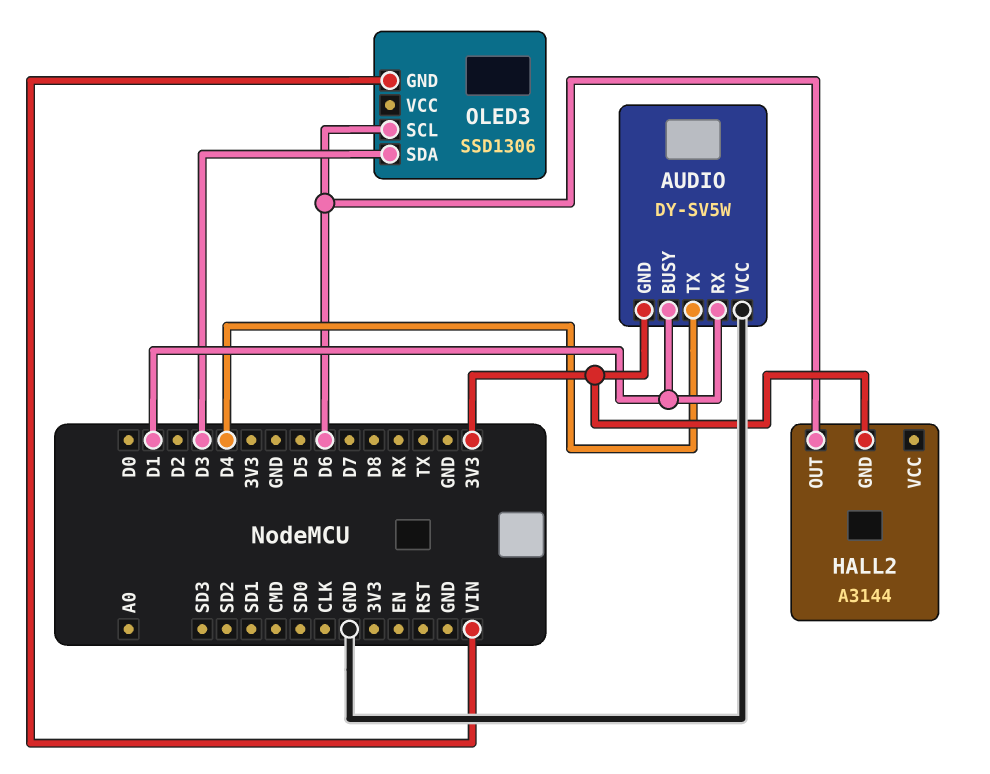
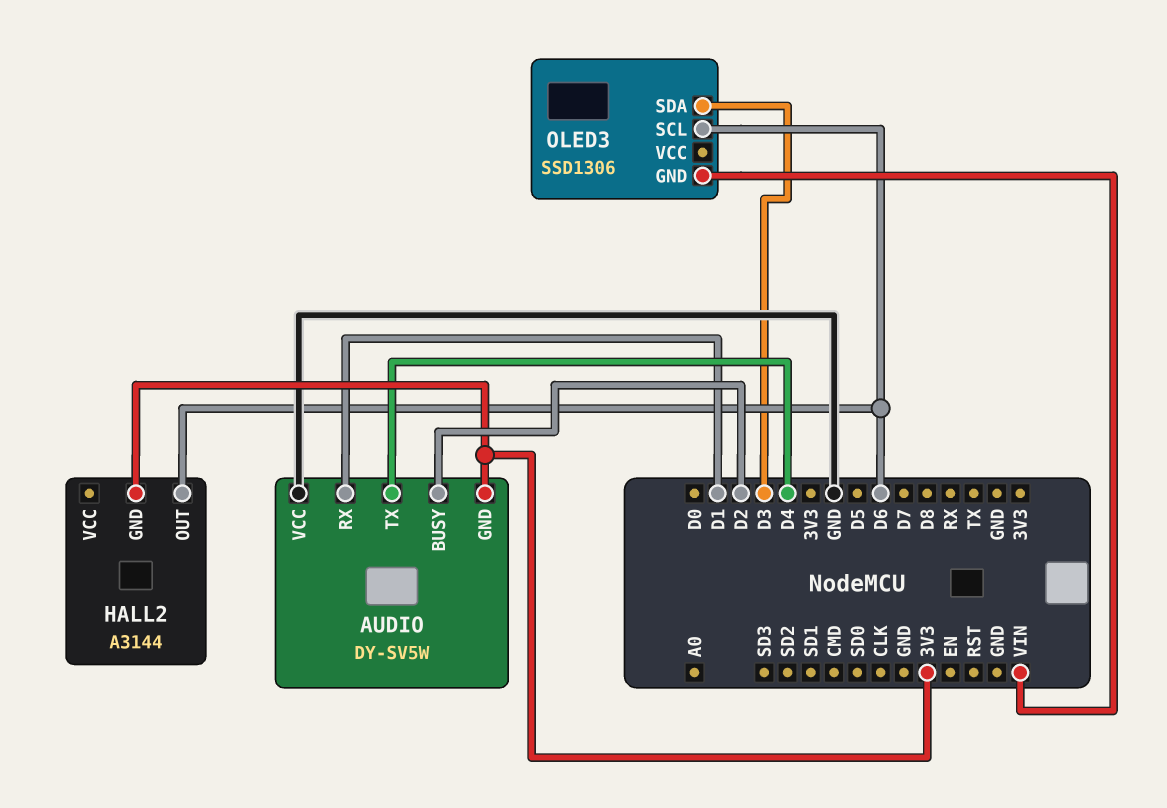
AUDIO pin BUSY: D1 -> D2

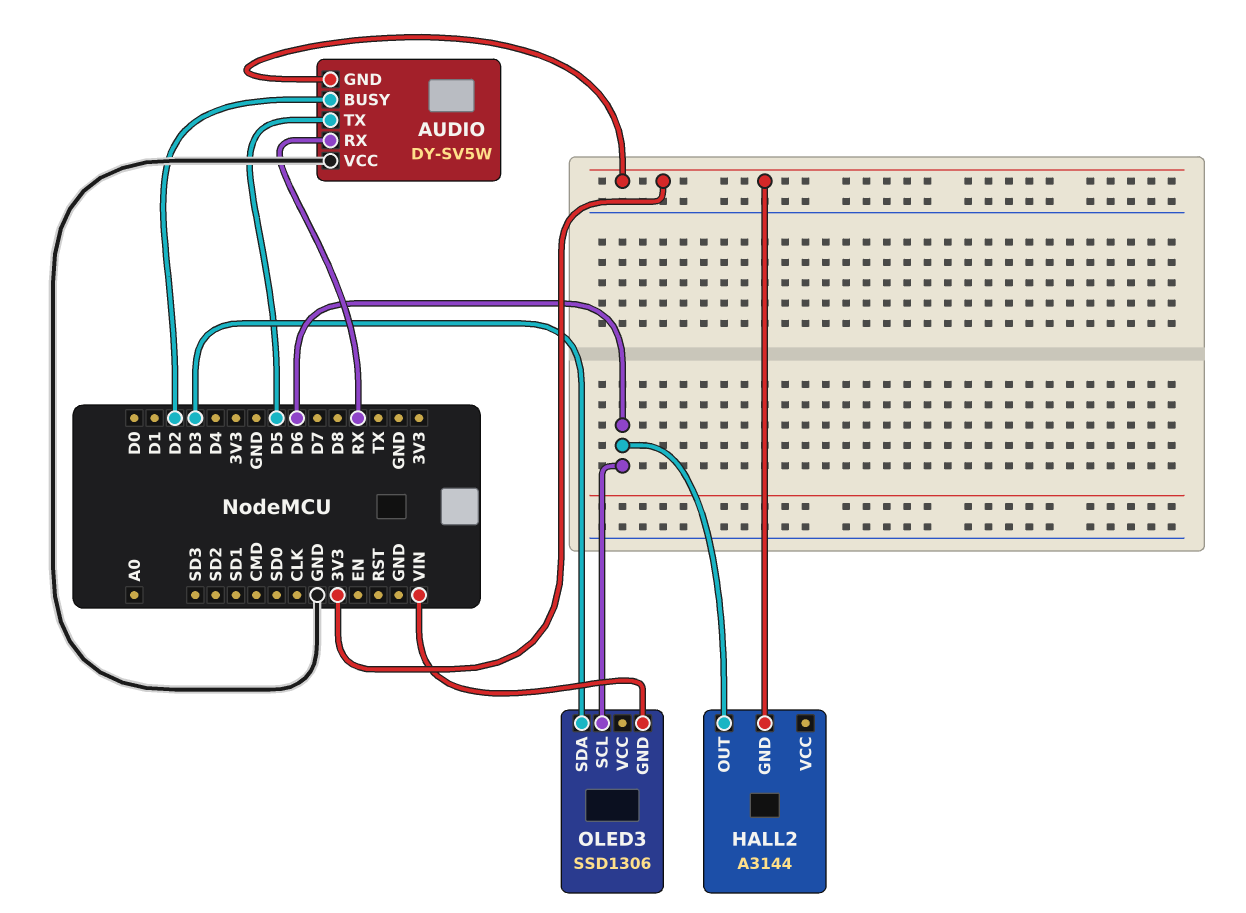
AUDIO pin RX: D1 -> RX
AUDIO pin TX: D4 -> D5

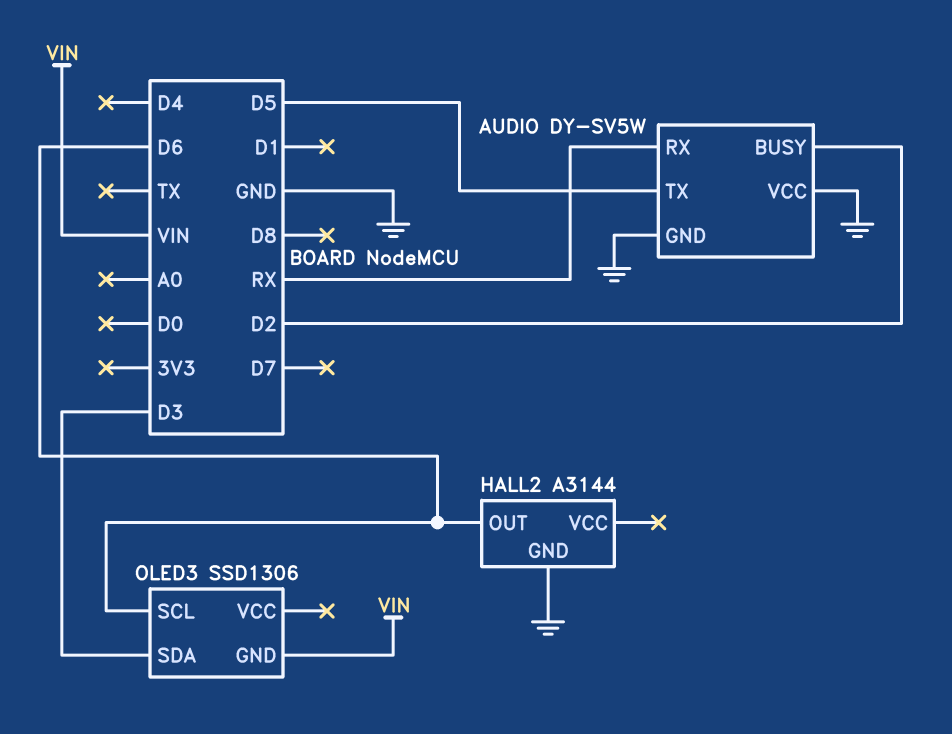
AUDIO pin GND: 3V3 -> GND
HALL2 pin GND: 3V3 -> GND

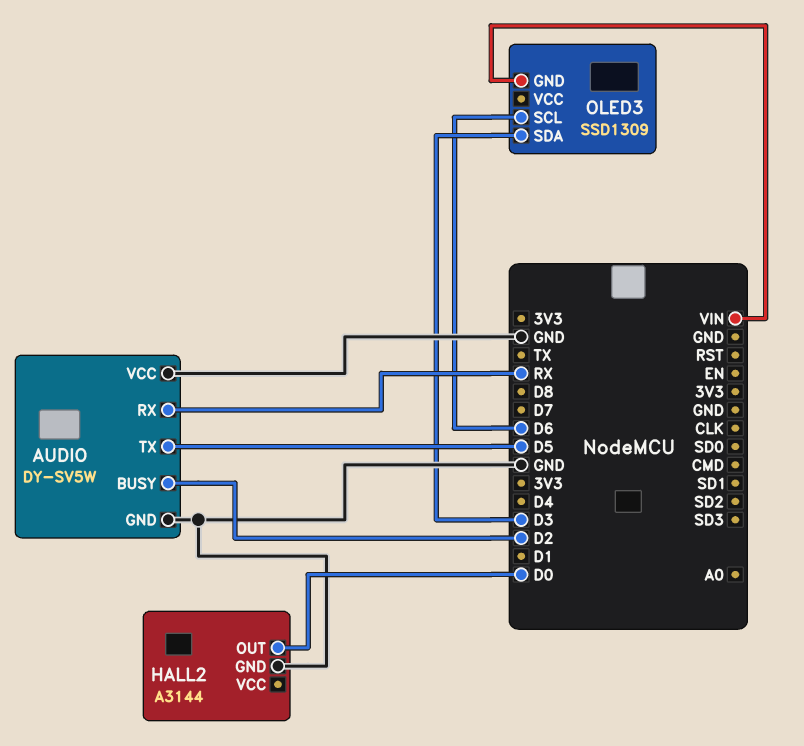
HALL2 pin OUT: D6 -> D0
OLED3: SSD1306 -> SSD1309

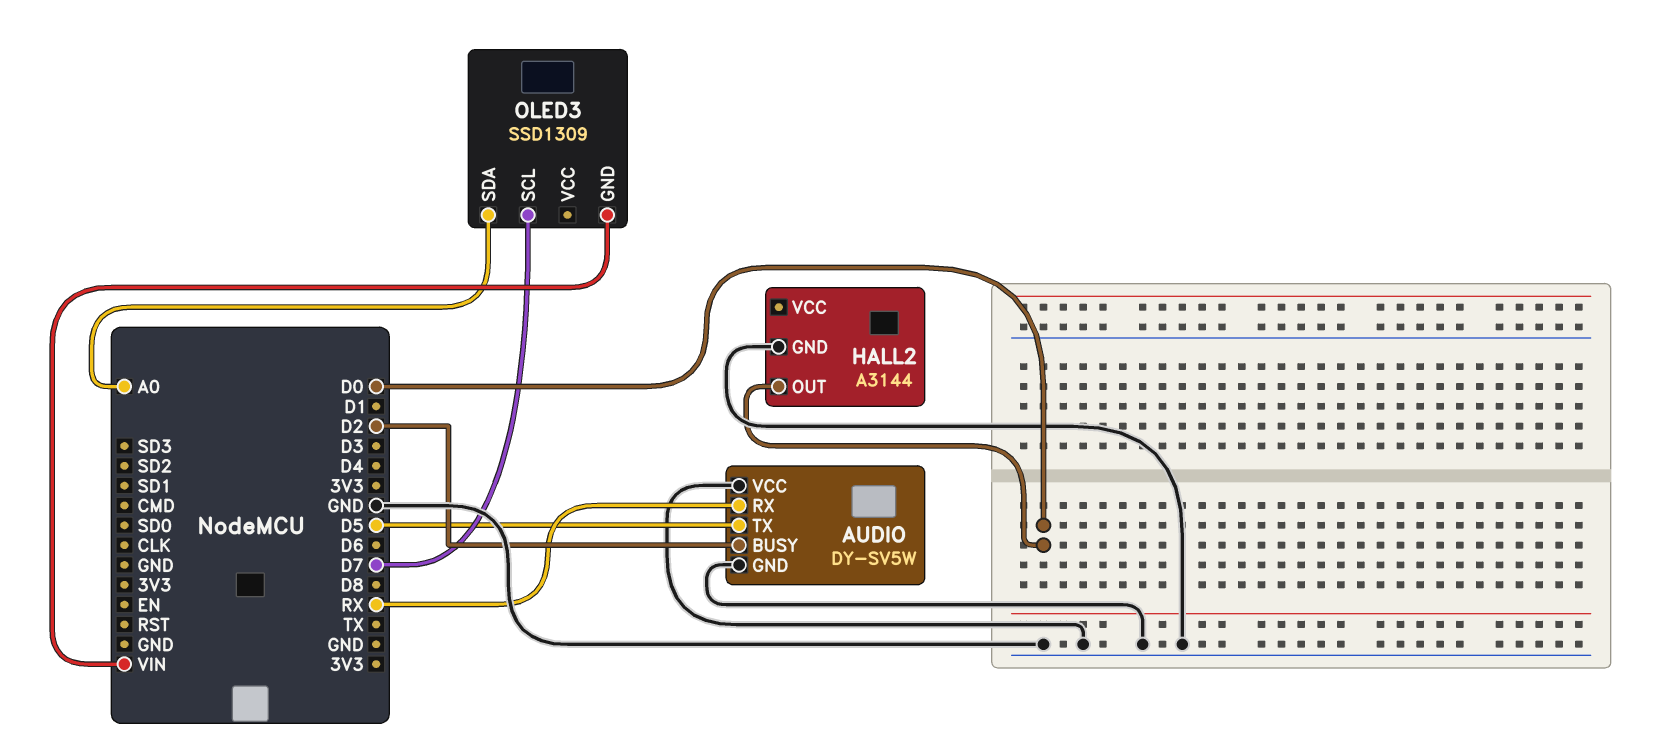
OLED3 pin SCL: D6 -> D7
OLED3 pin SDA: D3 -> A0

